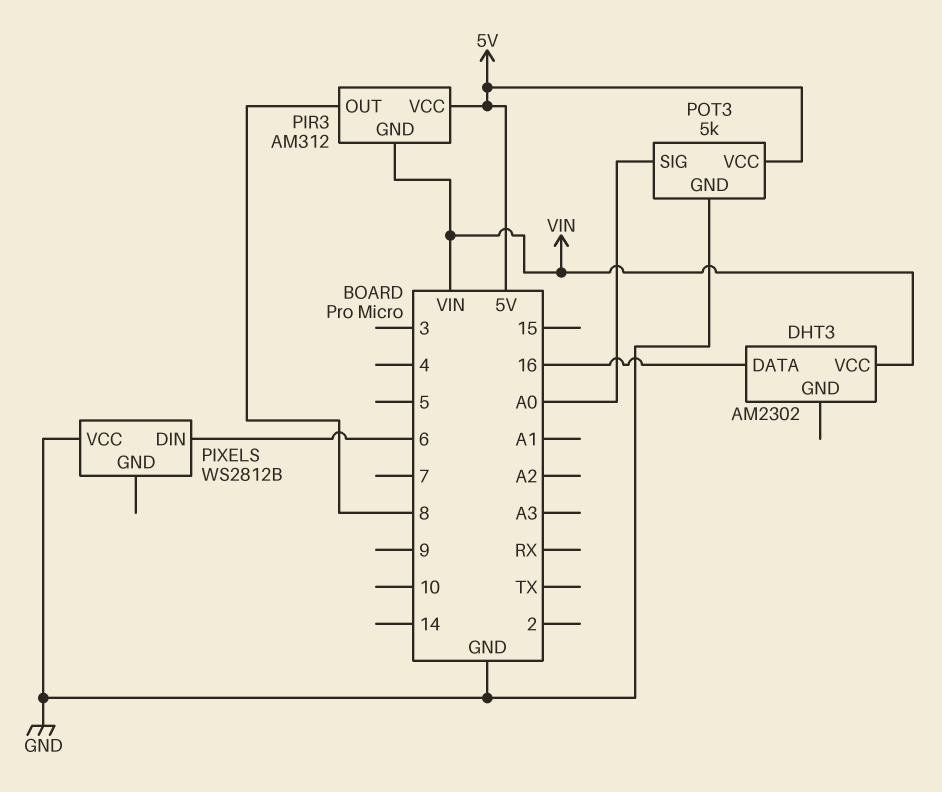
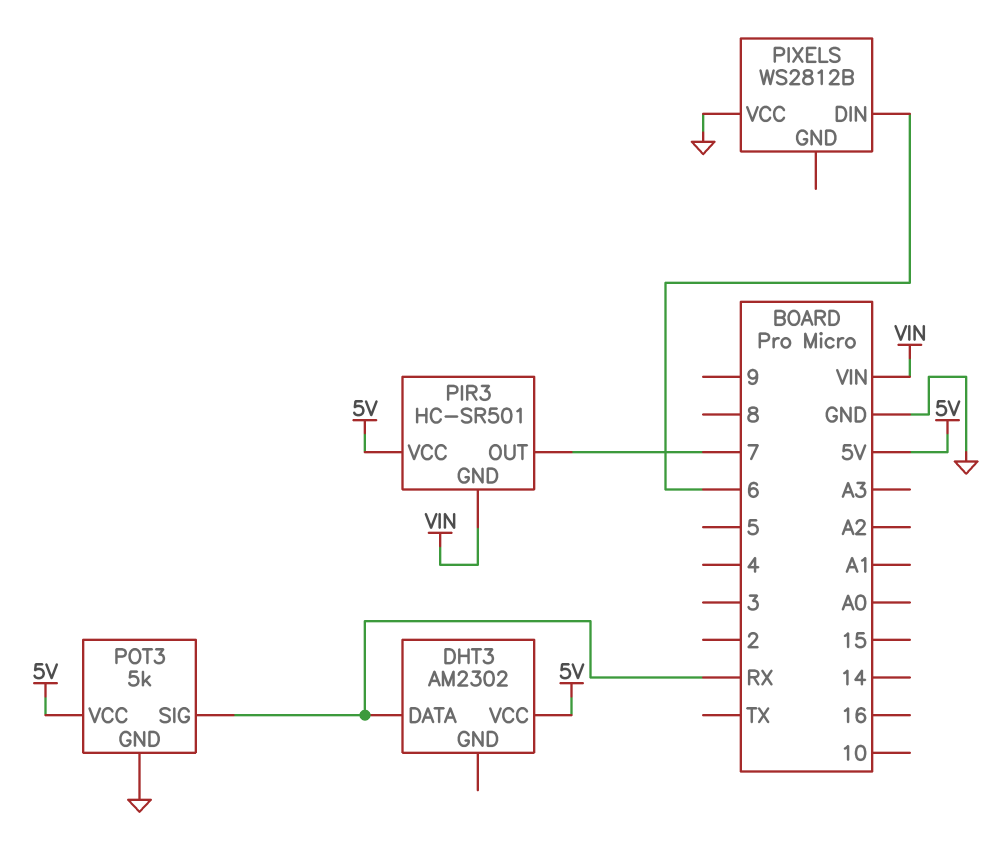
DHT3 pin DATA: 16 -> RX
DHT3 pin VCC: VIN -> 5V
PIR3: AM312 -> HC-SR501
PIR3 pin OUT: 8 -> 7
POT3 pin SIG: A0 -> RX

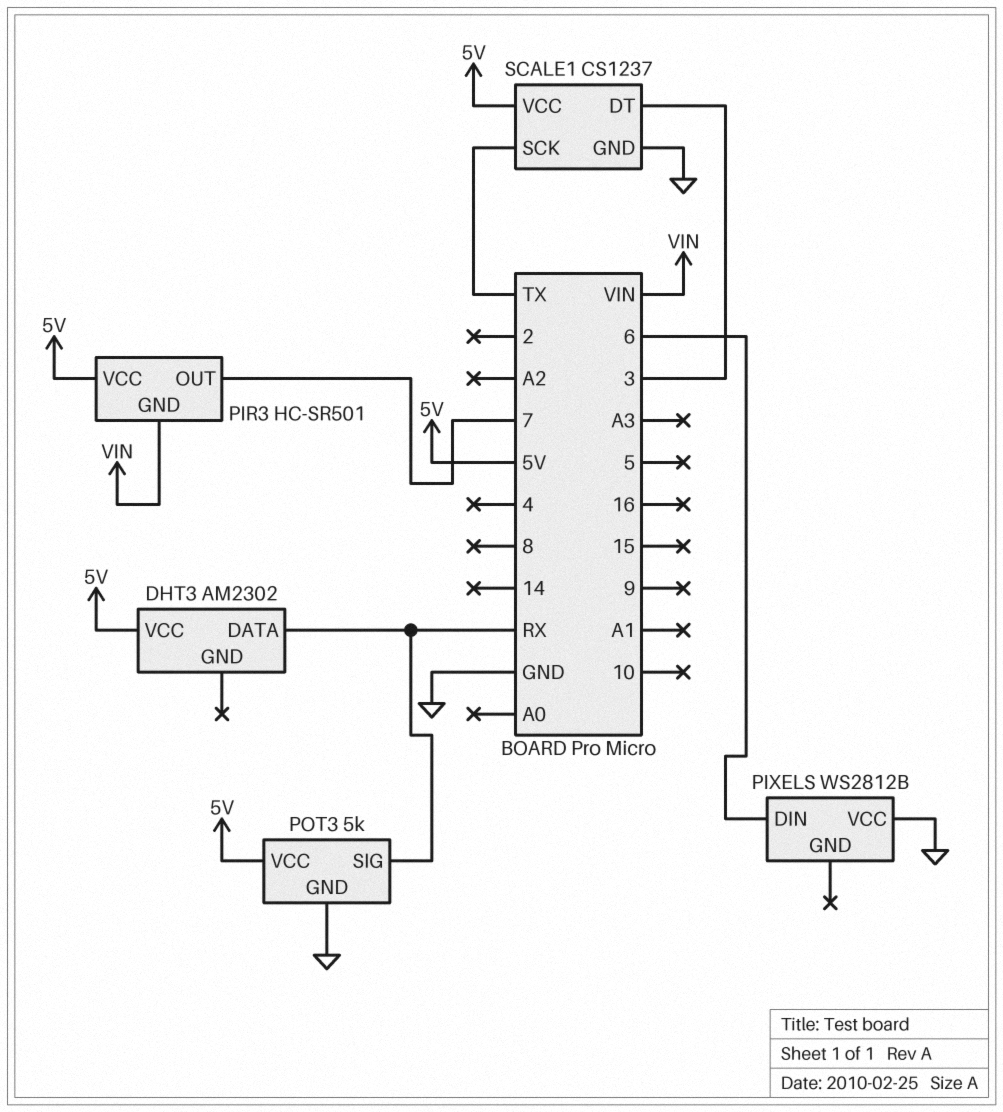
SCALE1: none -> CS1237
SCALE1 pin DT: none -> 3
SCALE1 pin GND: none -> GND
SCALE1 pin SCK: none -> TX
SCALE1 pin VCC: none -> 5V

